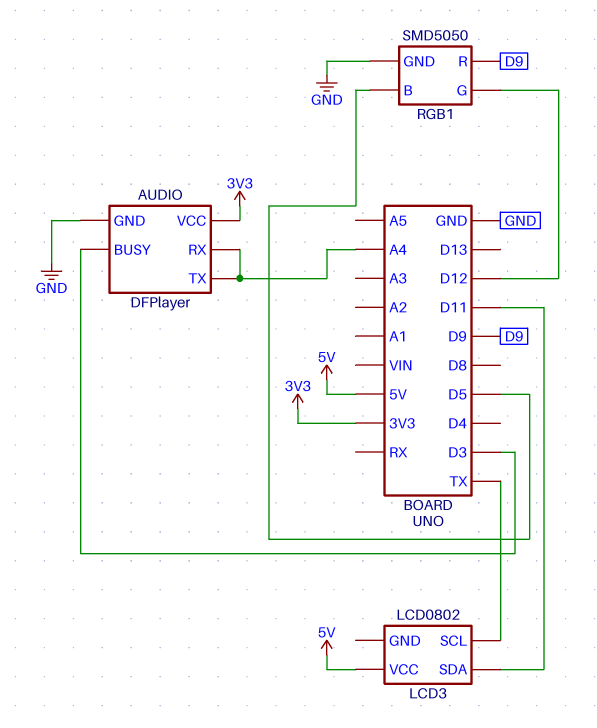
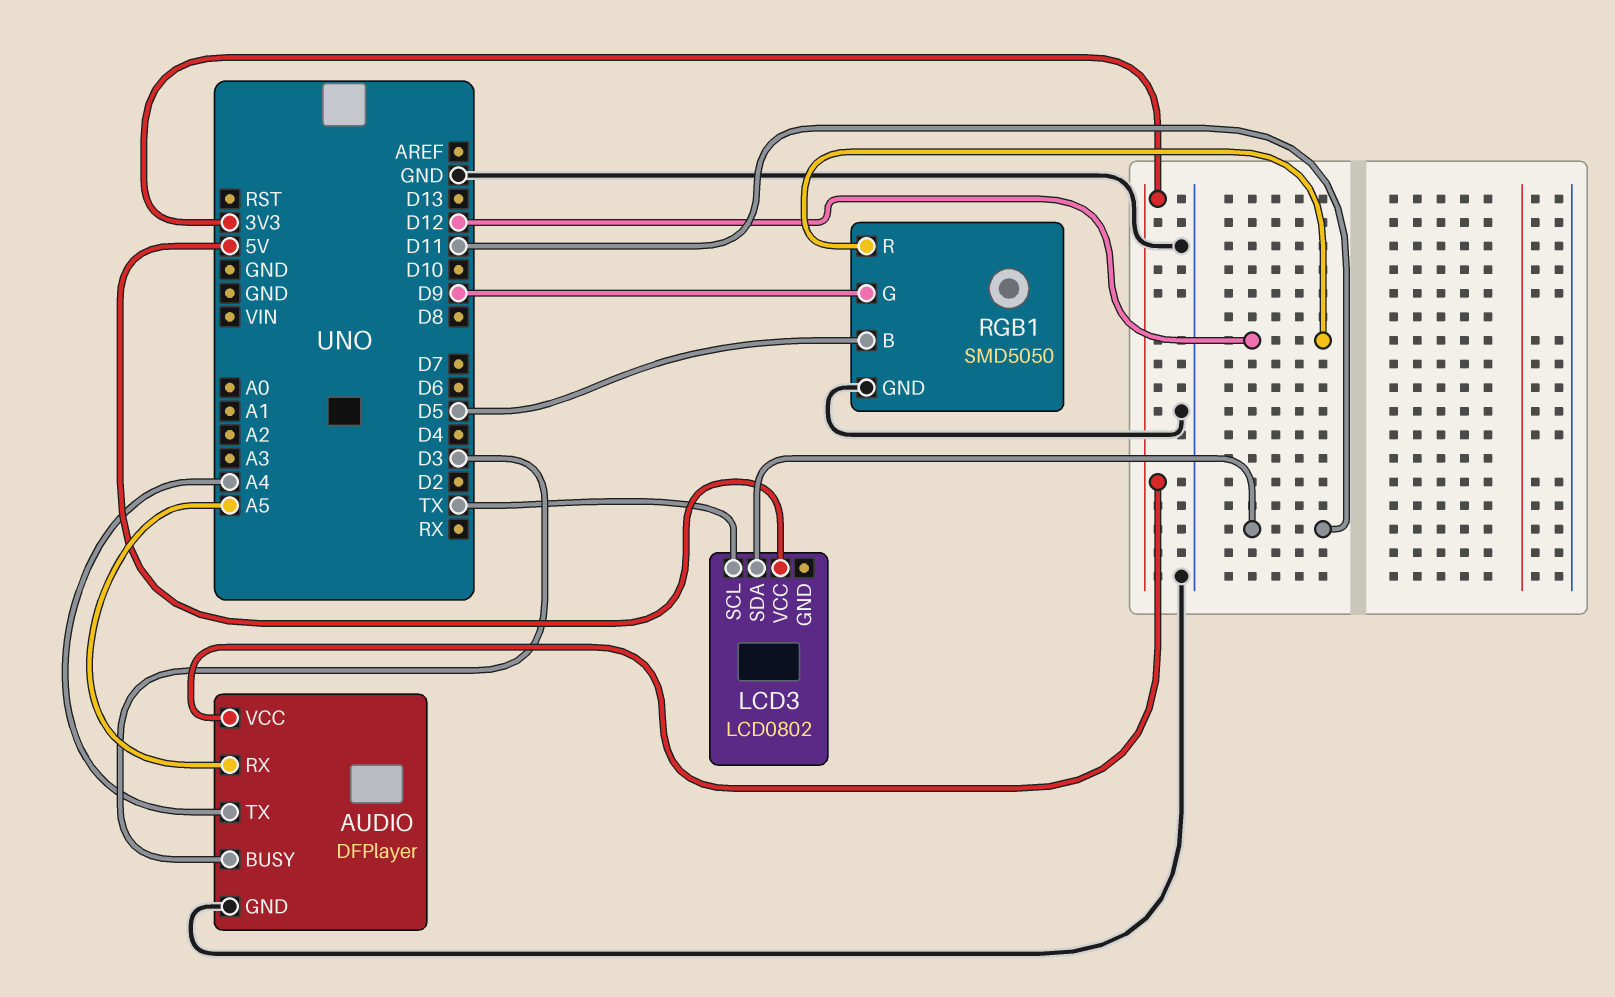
AUDIO pin RX: A4 -> A5
RGB1 pin G: D12 -> D9
RGB1 pin R: D9 -> D12

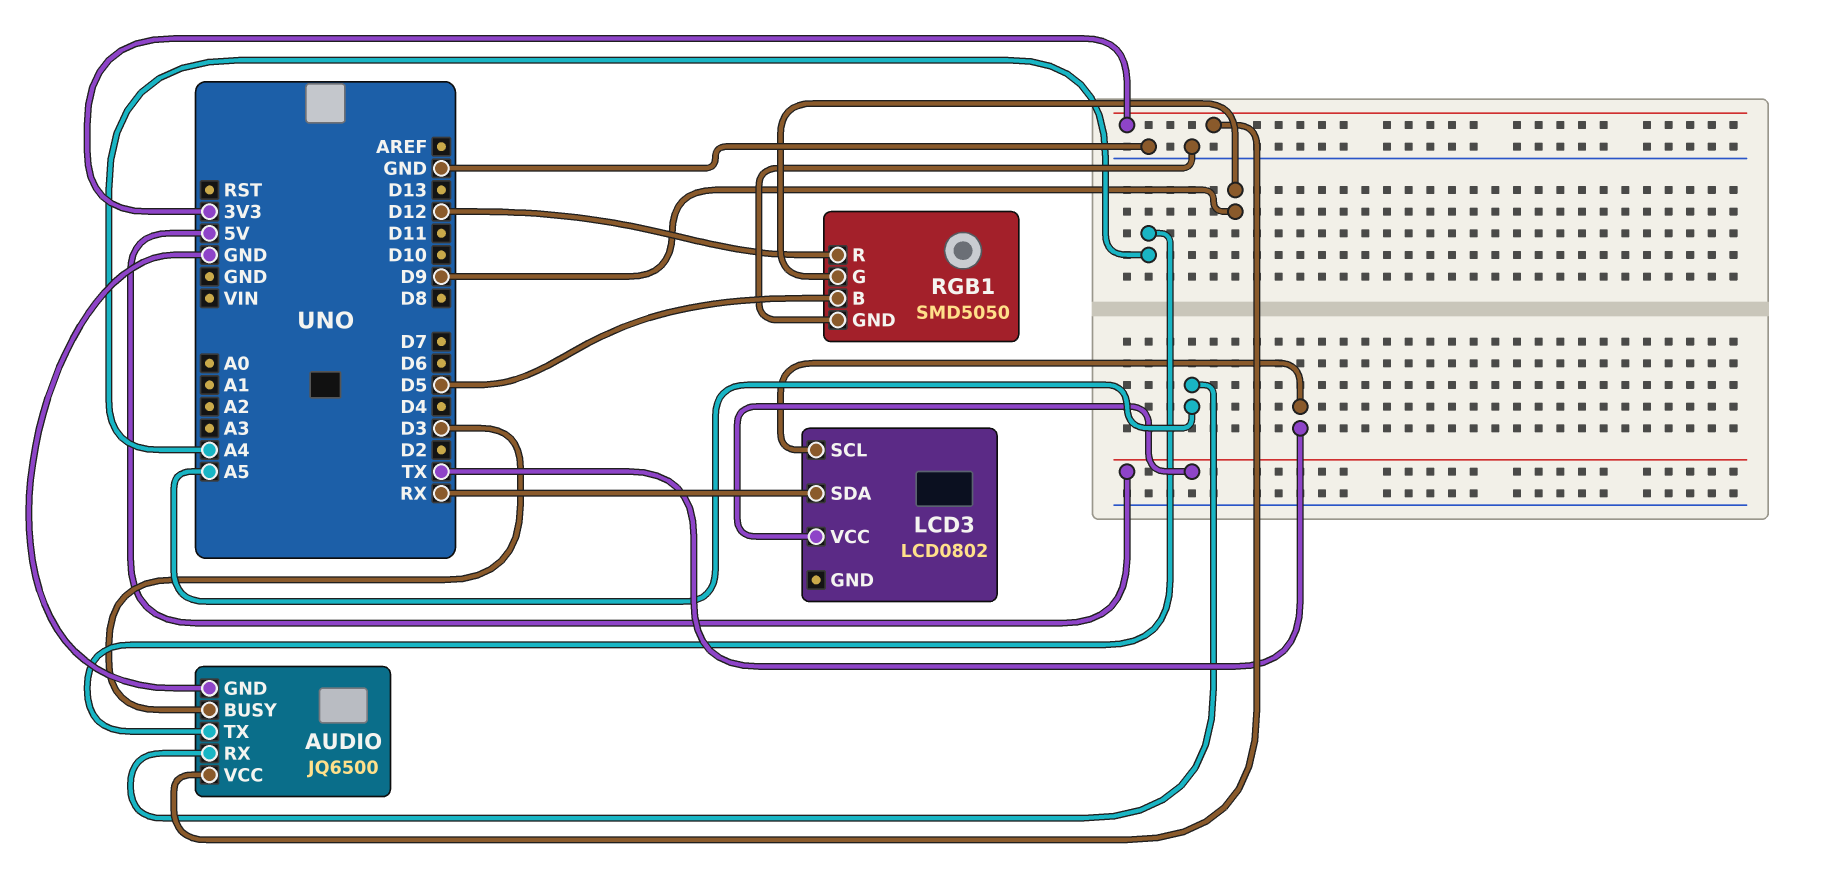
AUDIO: DFPlayer -> JQ6500
LCD3 pin SDA: D11 -> RX

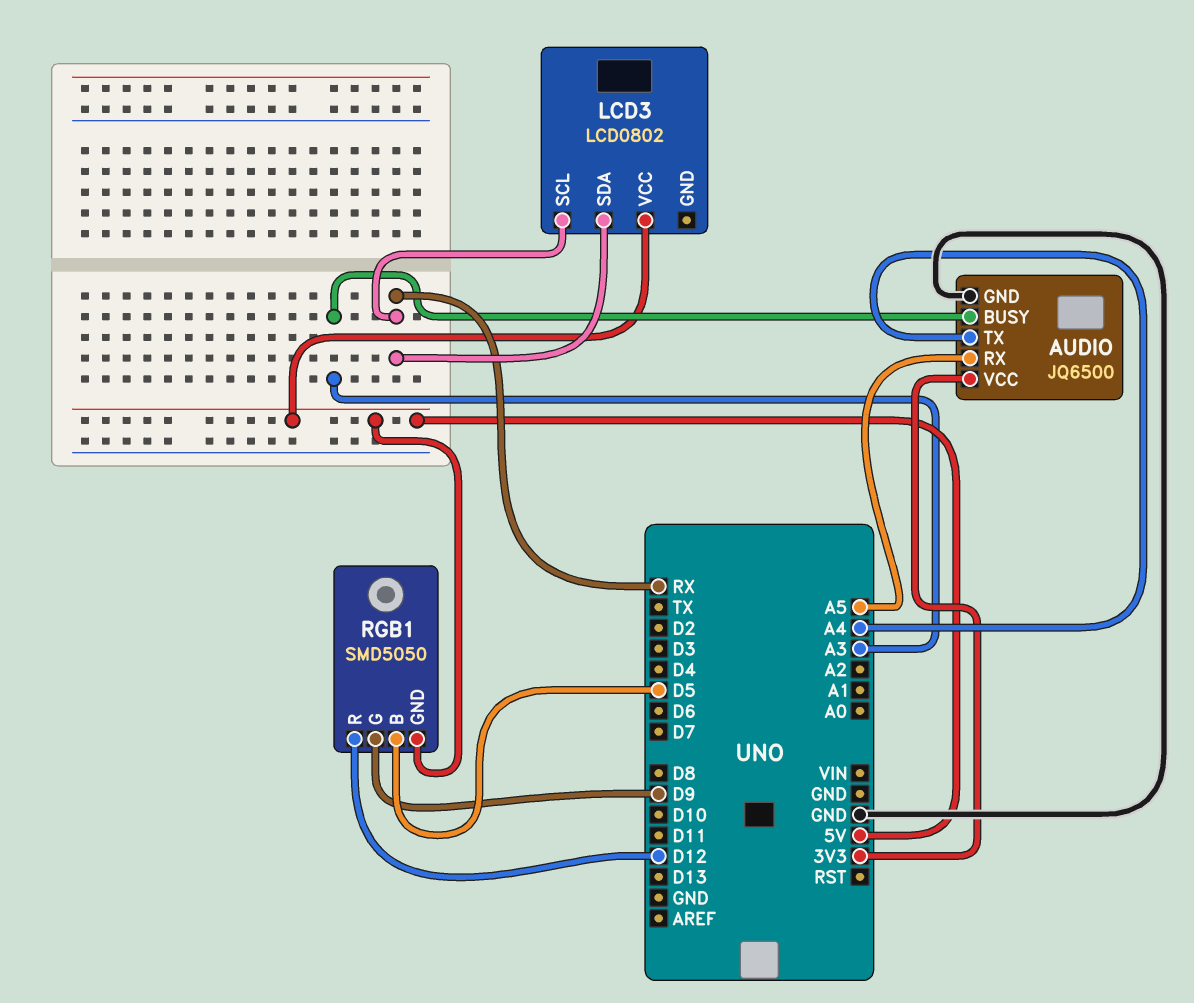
AUDIO pin BUSY: D3 -> A3
LCD3 pin SCL: TX -> RX
RGB1 pin GND: GND -> 5V

